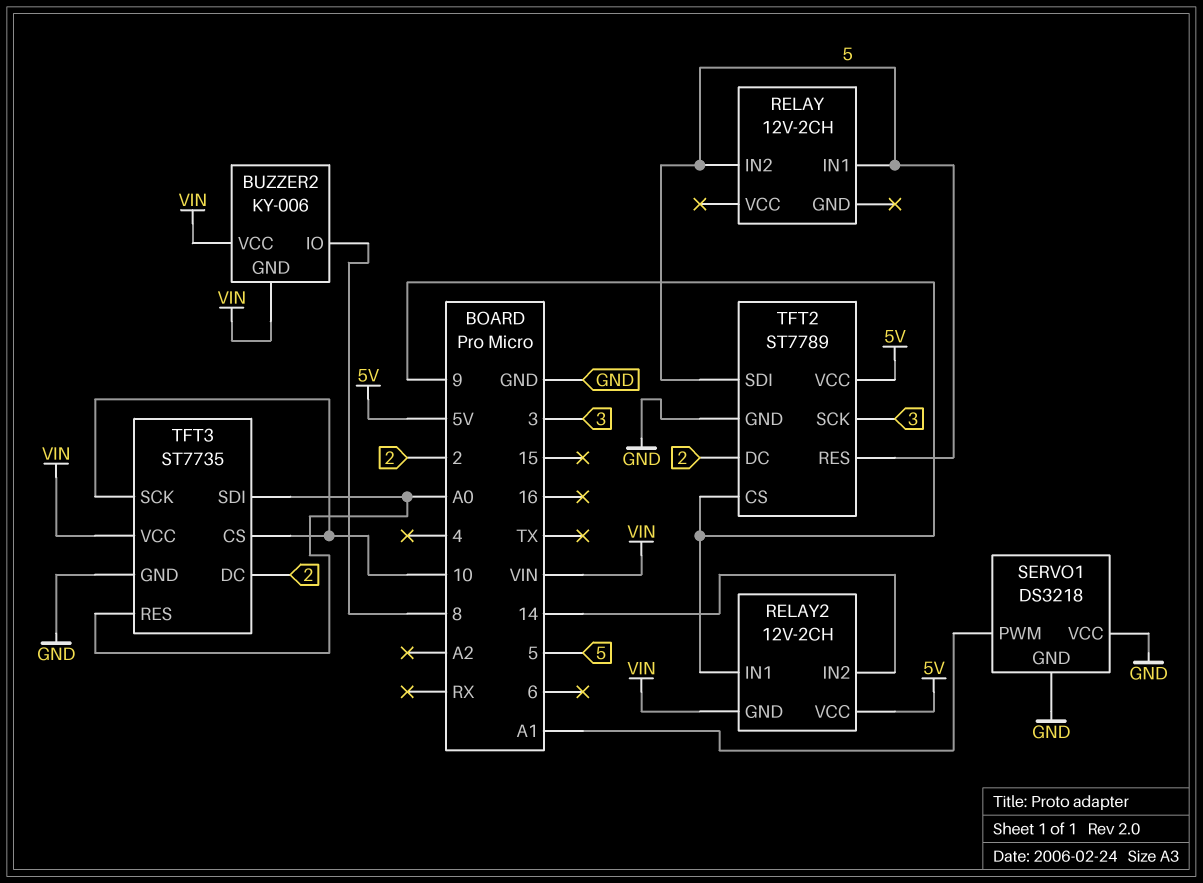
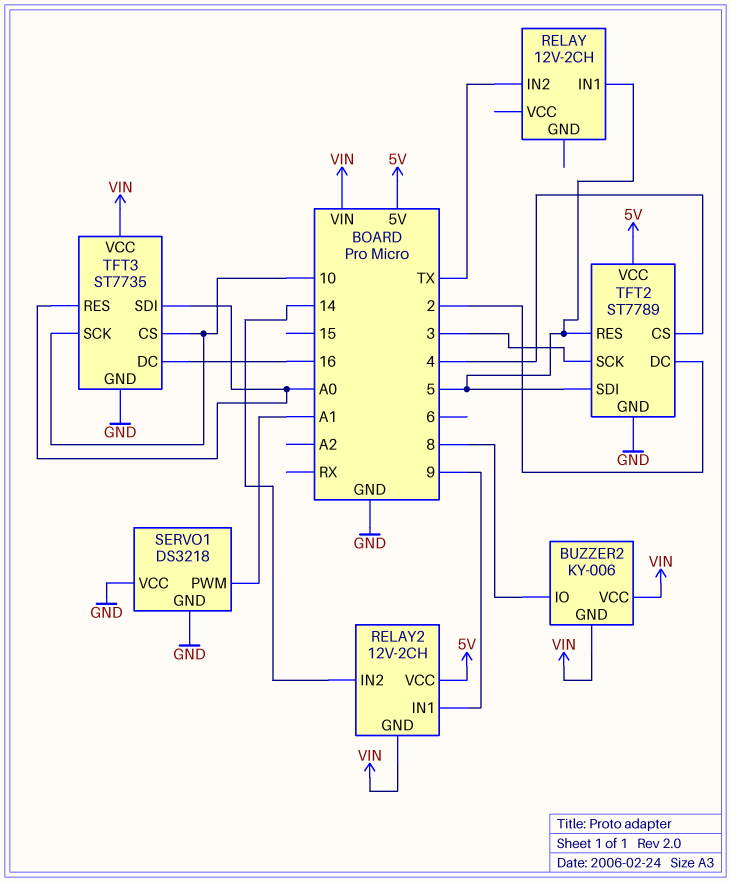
RELAY pin IN2: 5 -> TX
TFT2 pin CS: 9 -> 4
TFT3 pin DC: 2 -> 16

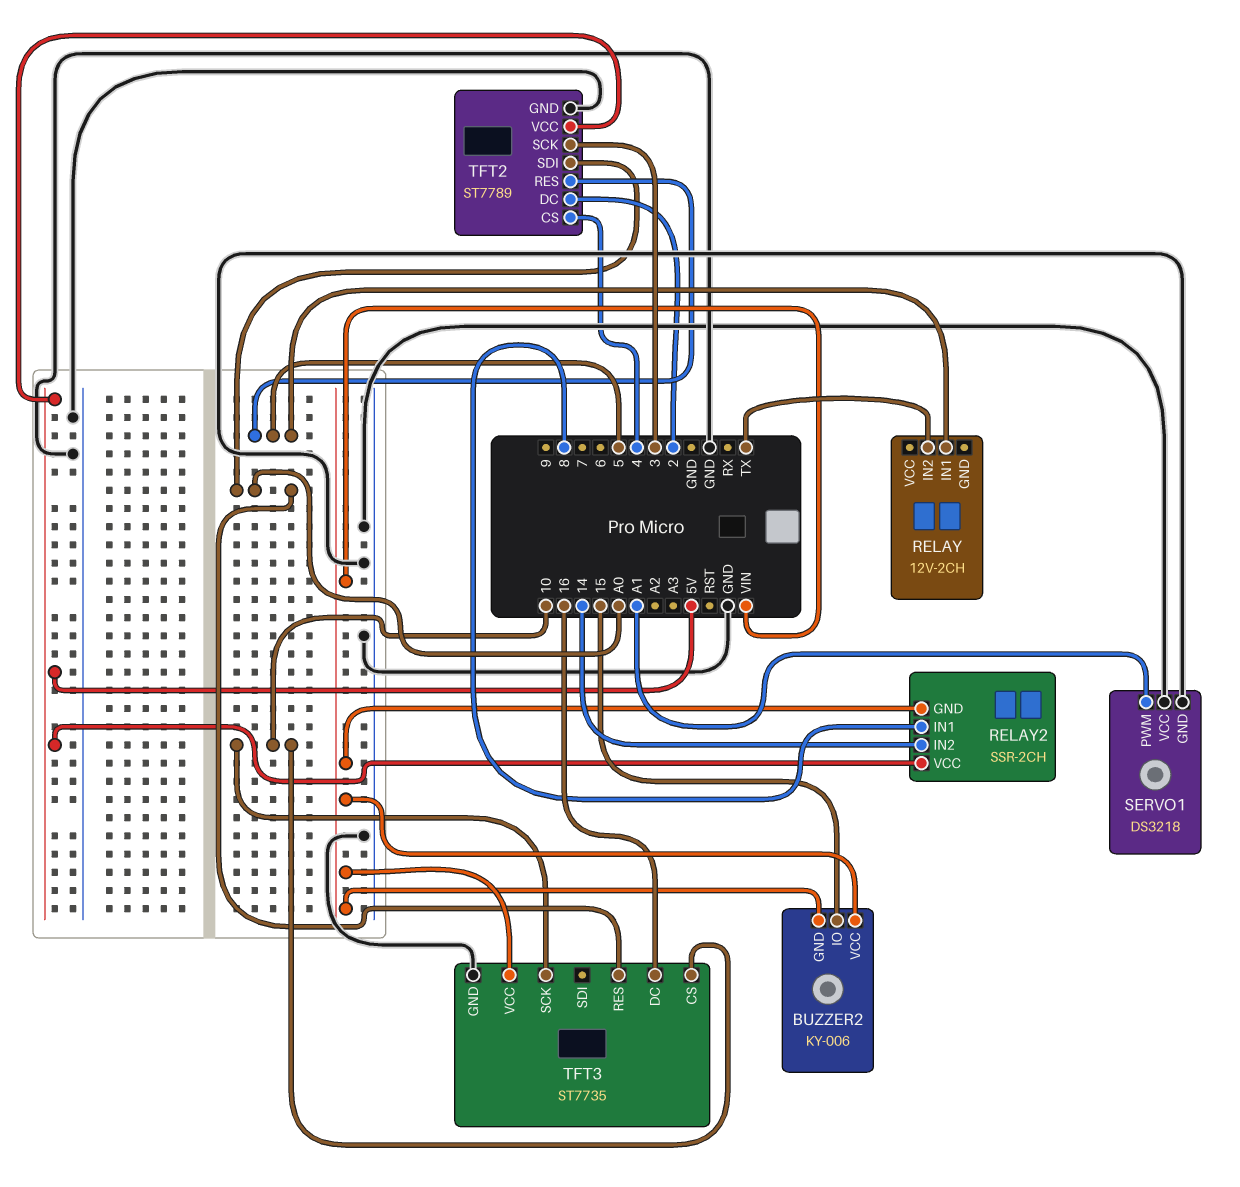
BUZZER2 pin IO: 8 -> 15
RELAY2: 12V-2CH -> SSR-2CH
RELAY2 pin IN1: 9 -> 8
TFT2 pin SDI: 5 -> A0
TFT3 pin SDI: A0 -> none

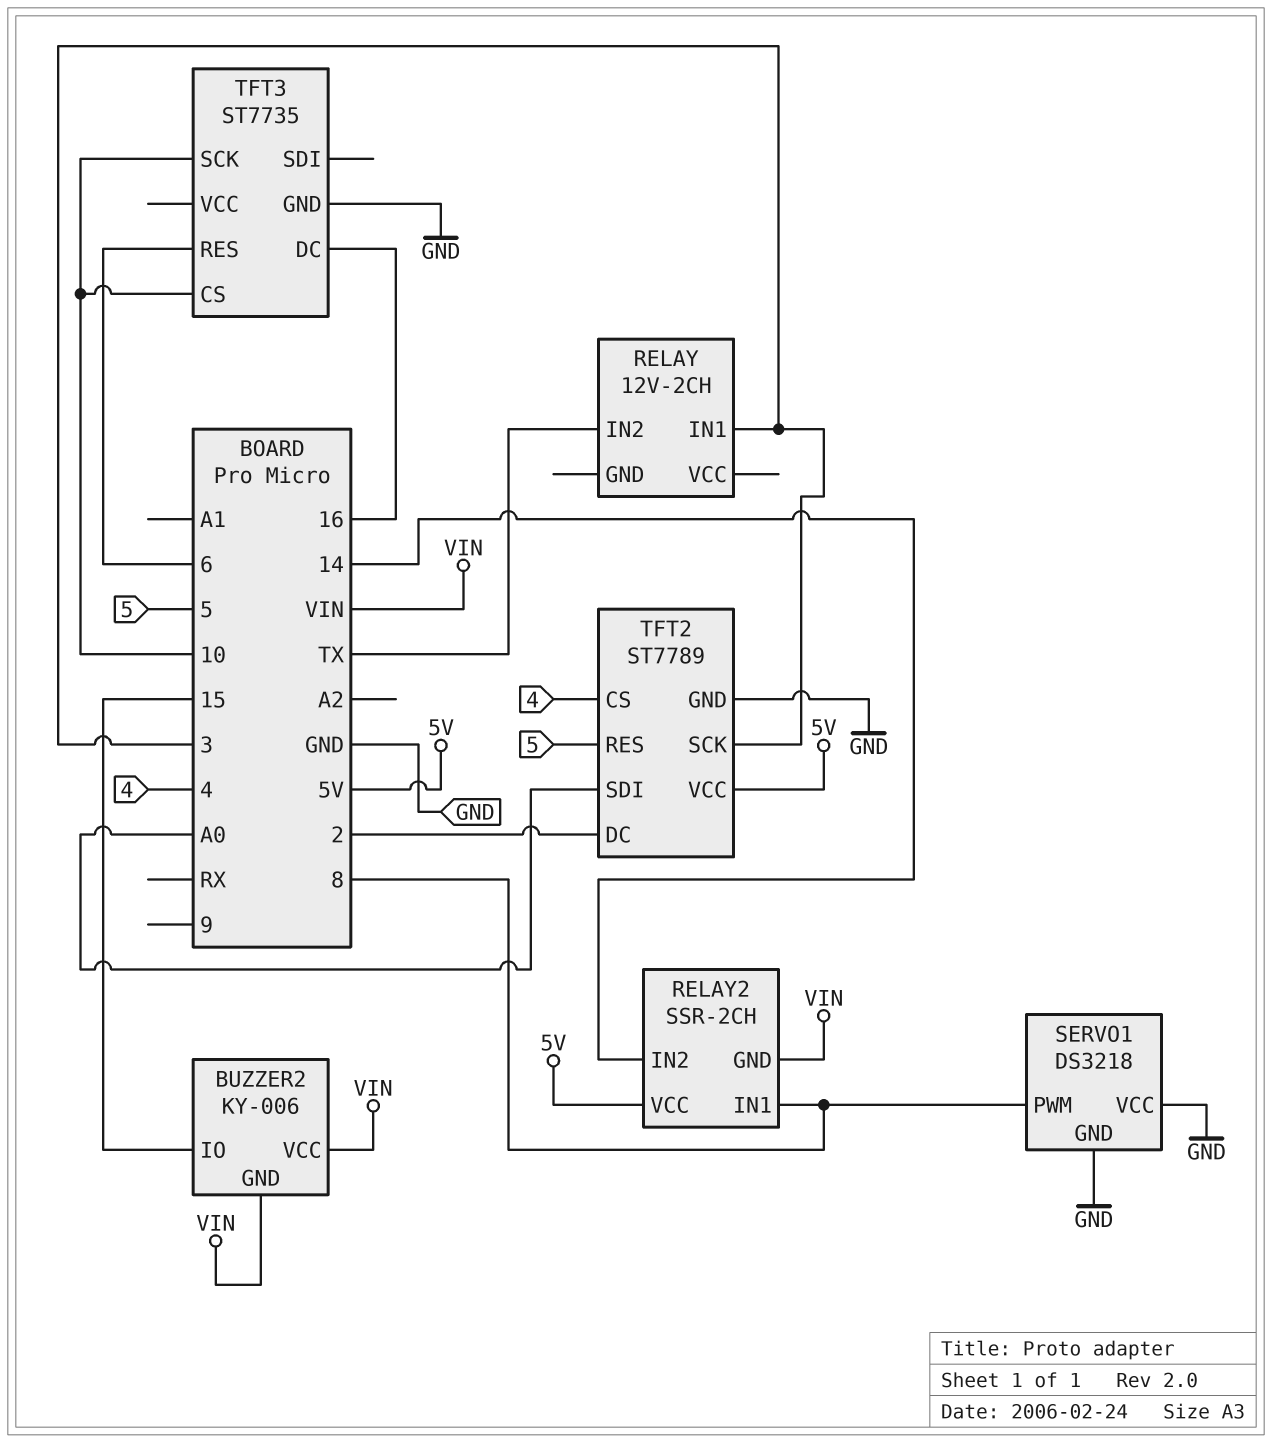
RELAY pin IN1: 5 -> 3
SERVO1 pin PWM: A1 -> 8
TFT3 pin RES: A0 -> 6
TFT3 pin VCC: VIN -> none

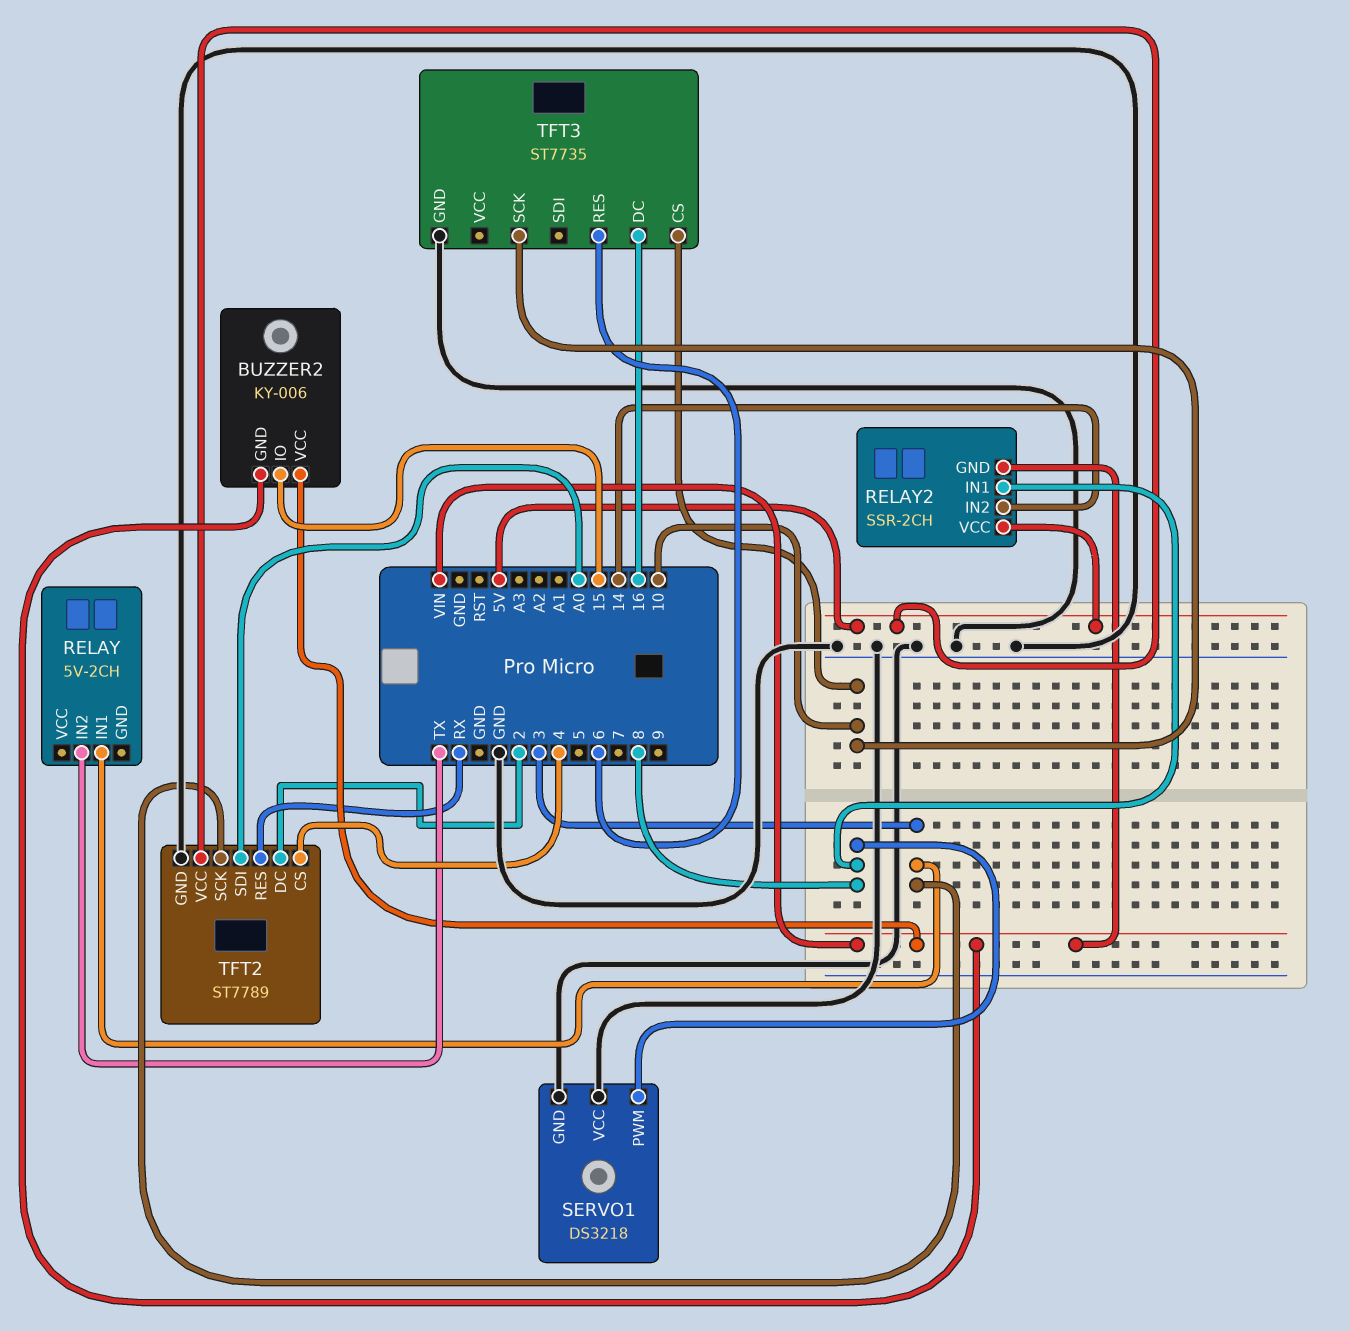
RELAY: 12V-2CH -> 5V-2CH
TFT2 pin RES: 5 -> RX

